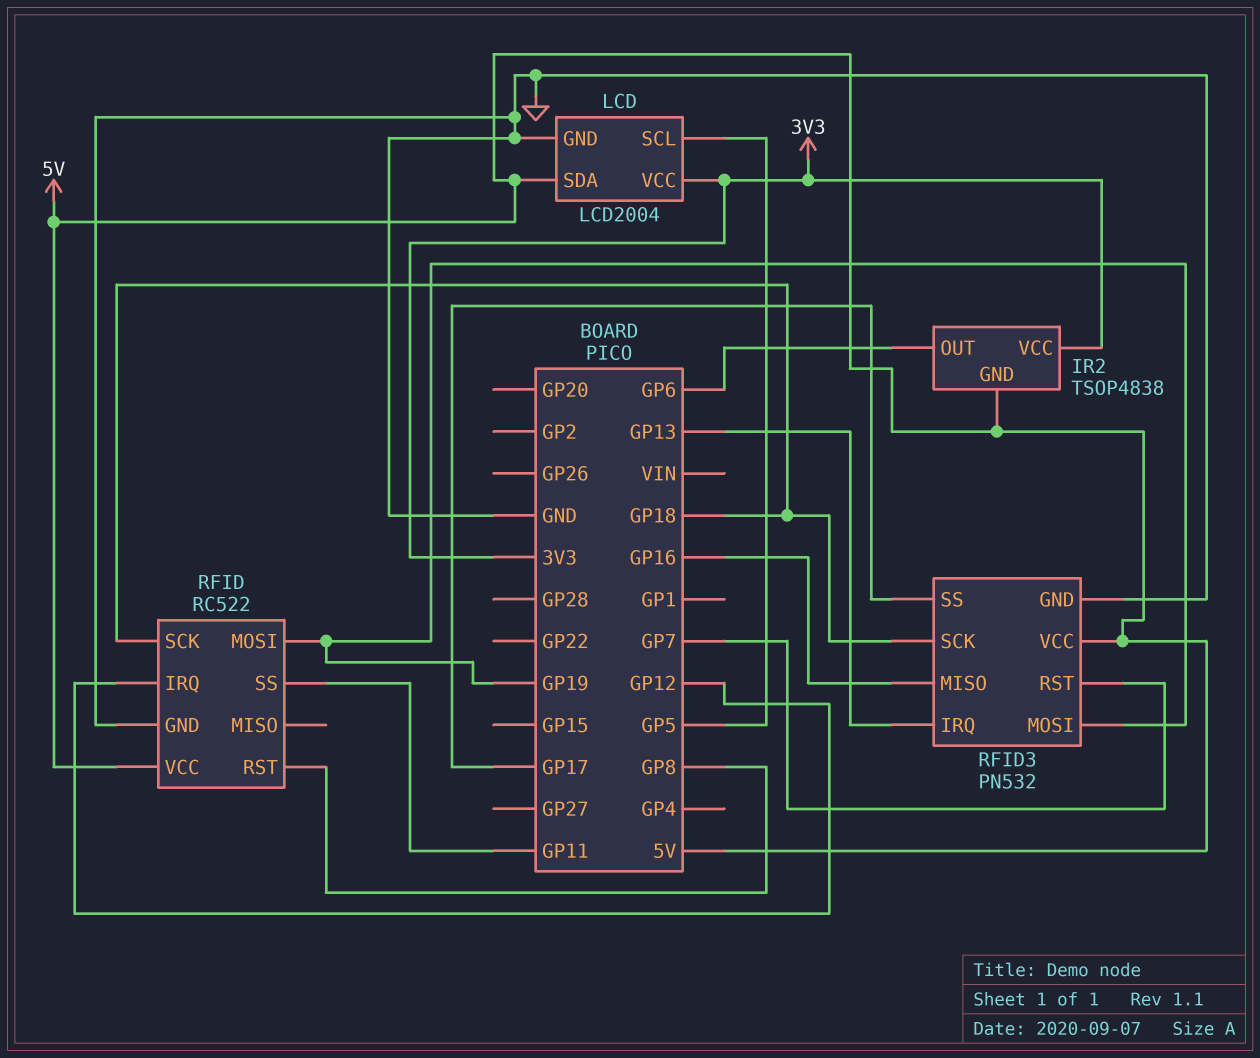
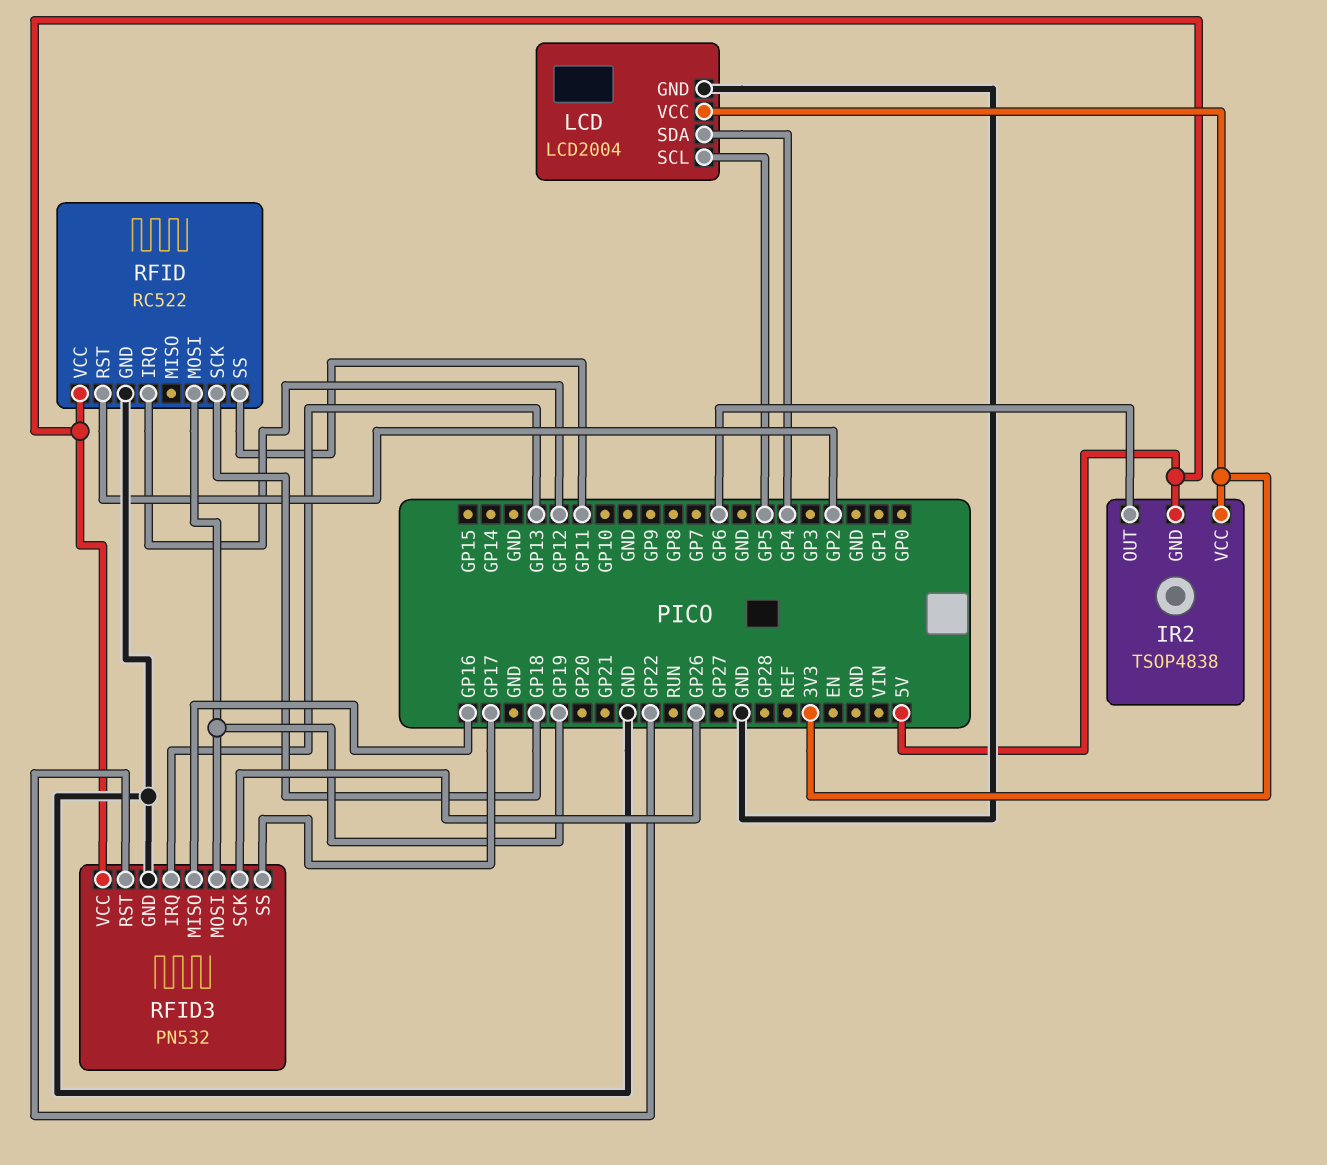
LCD pin SDA: 5V -> GP4
RFID pin RST: GP8 -> GP2
RFID3 pin RST: GP7 -> GP22
RFID3 pin SCK: GP18 -> GP26

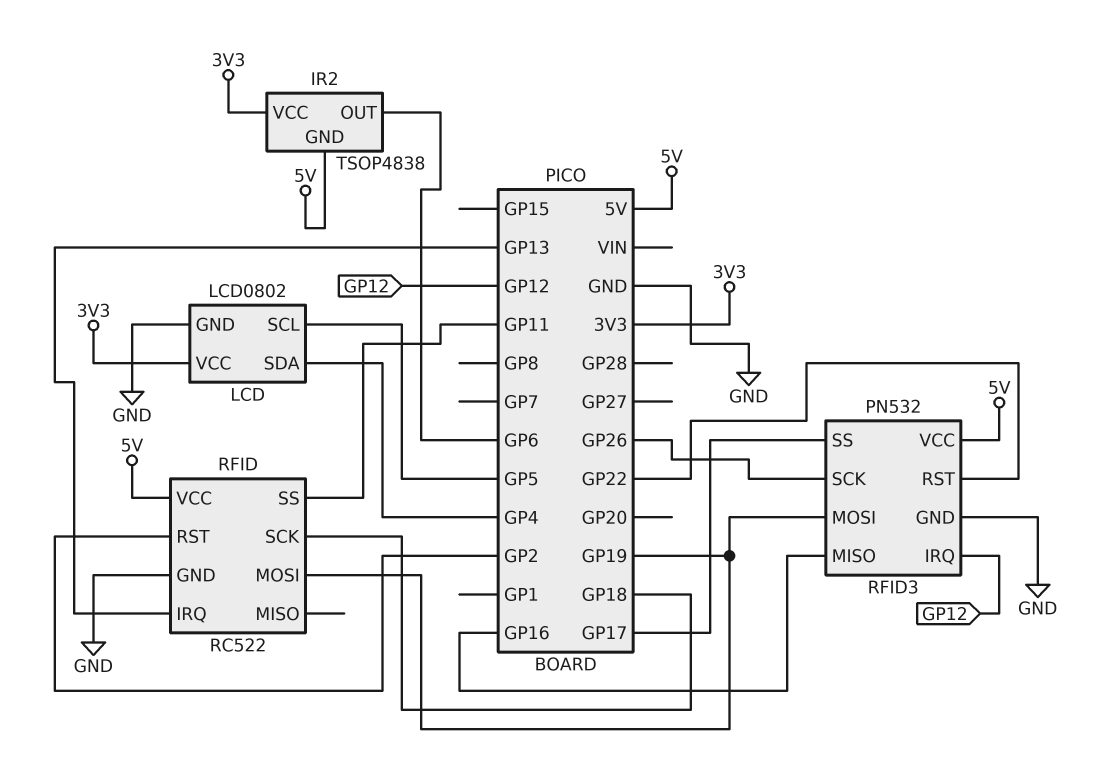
LCD: LCD2004 -> LCD0802
RFID pin IRQ: GP12 -> GP13
RFID3 pin IRQ: GP13 -> GP12

